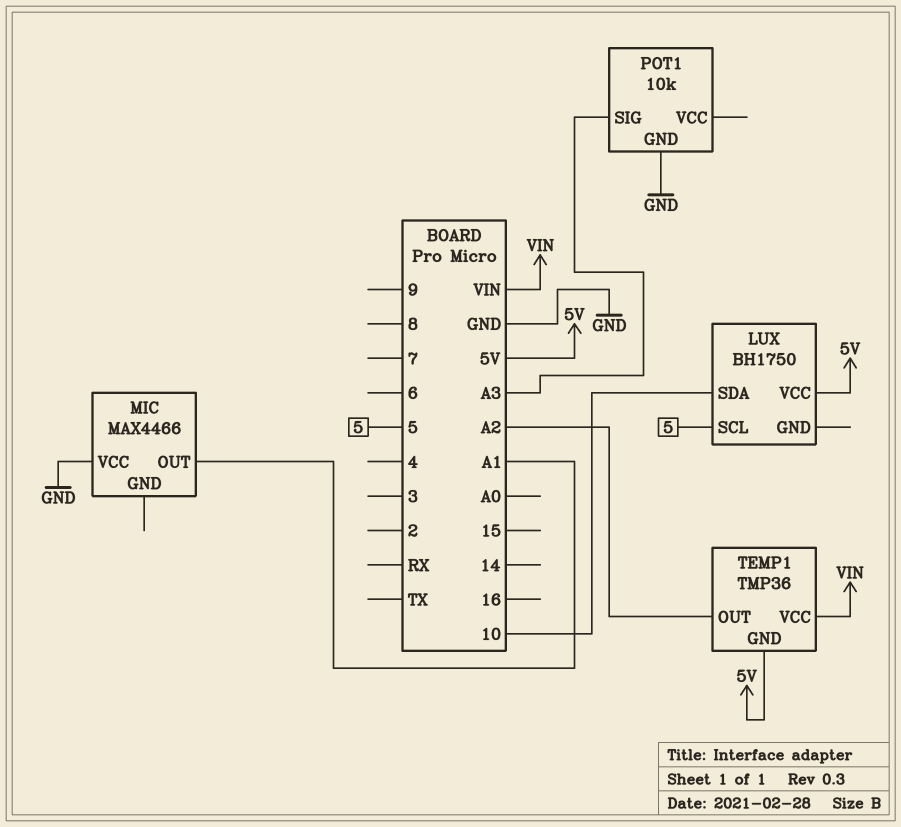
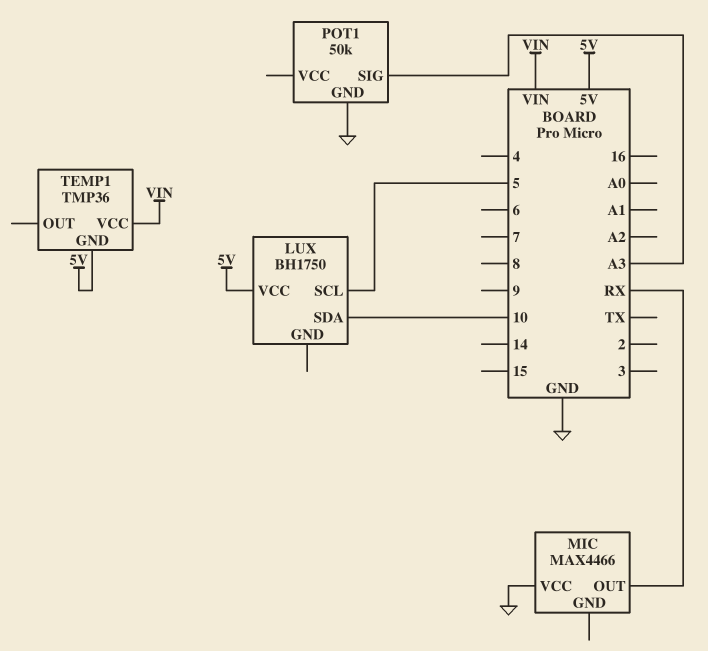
MIC pin OUT: A1 -> RX
POT1: 10k -> 50k
TEMP1 pin OUT: A2 -> none

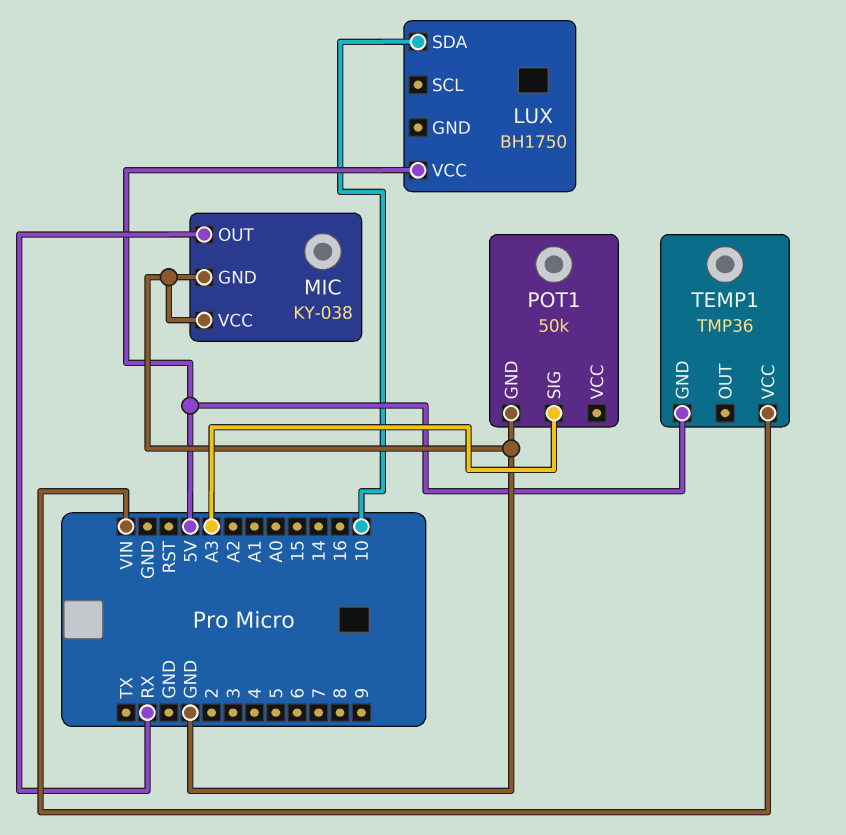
LUX pin SCL: 5 -> none
MIC: MAX4466 -> KY-038
MIC pin GND: none -> GND

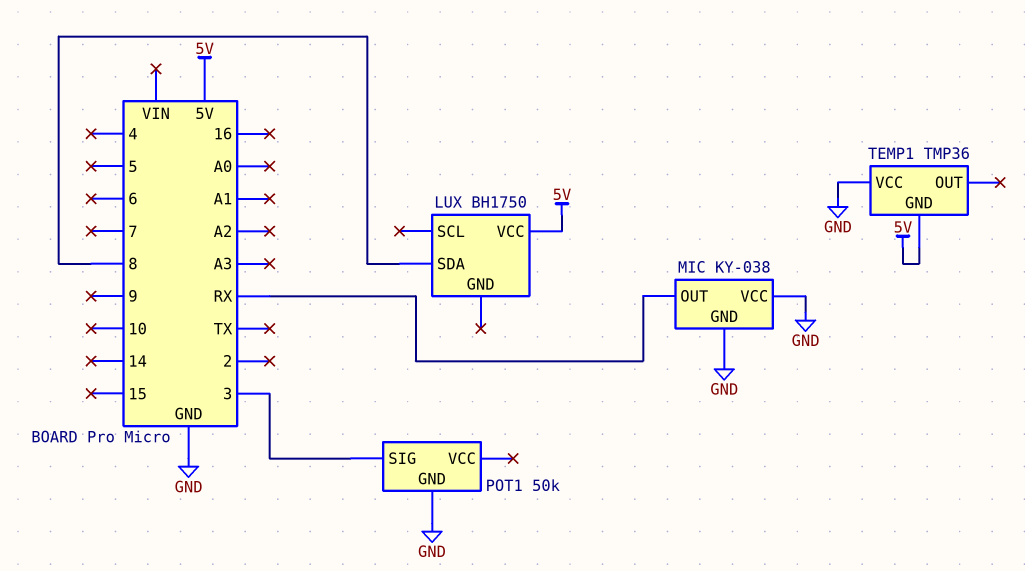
LUX pin SDA: 10 -> 8
POT1 pin SIG: A3 -> 3
TEMP1 pin VCC: VIN -> GND

